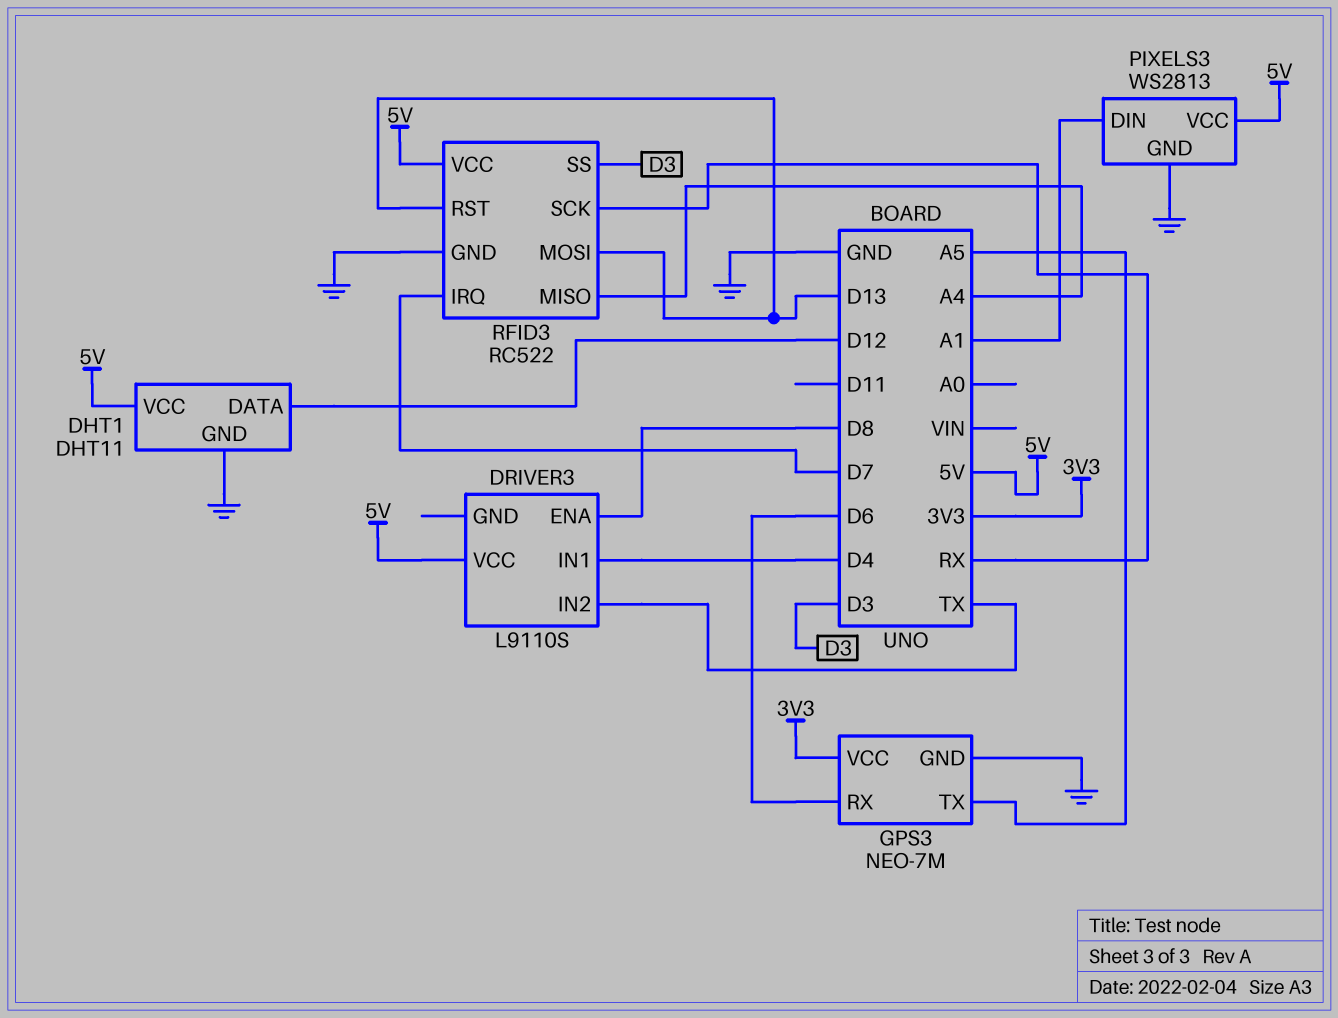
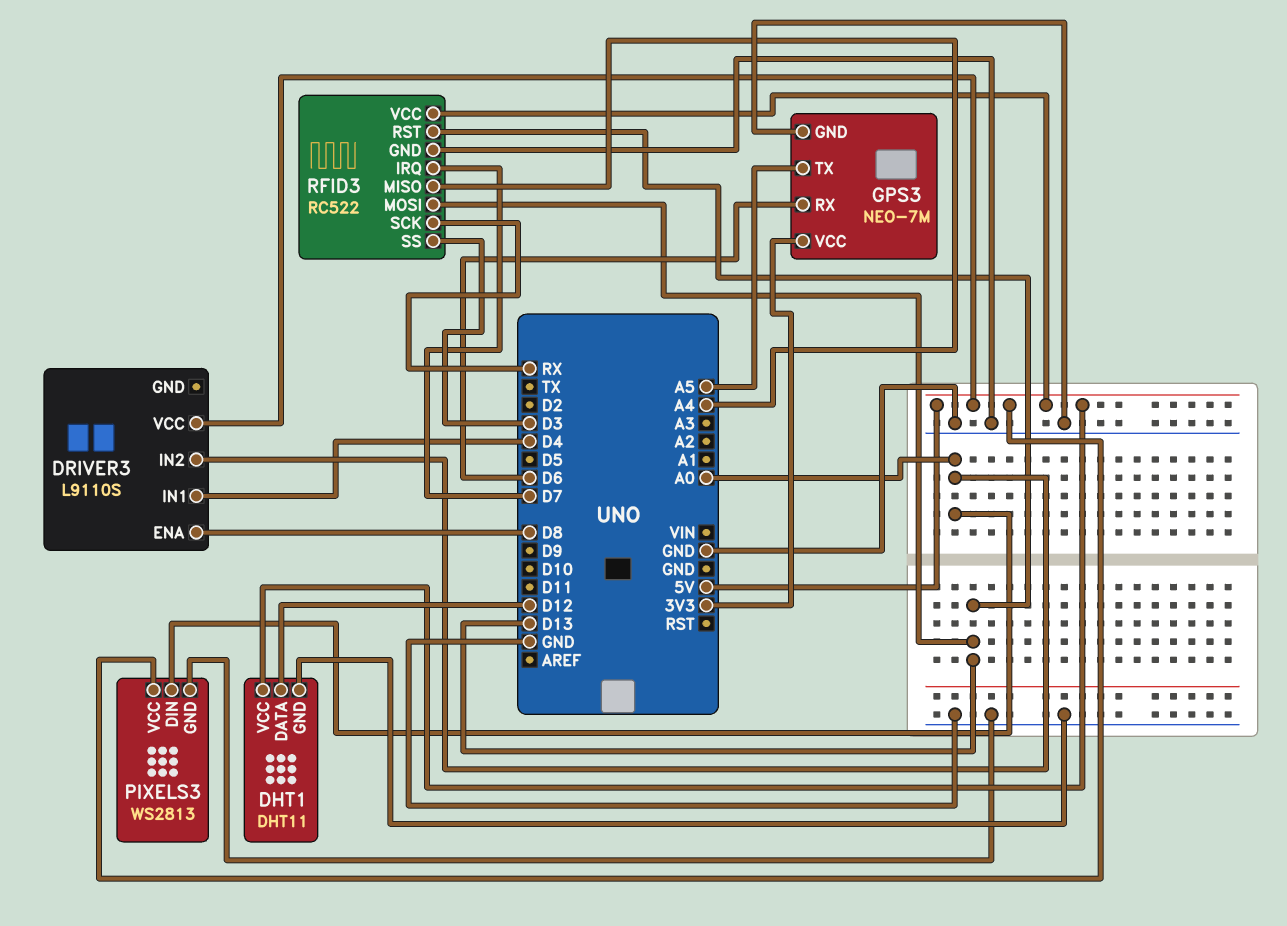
DRIVER3 pin IN2: TX -> A0
PIXELS3 pin DIN: A1 -> A0

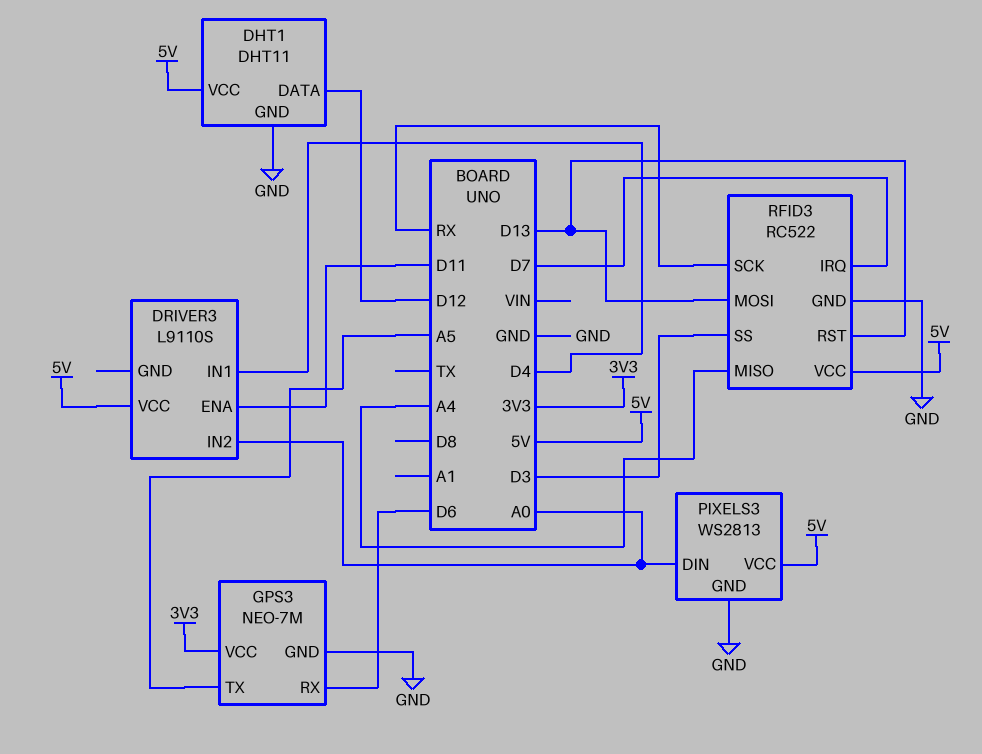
DRIVER3 pin ENA: D8 -> D11

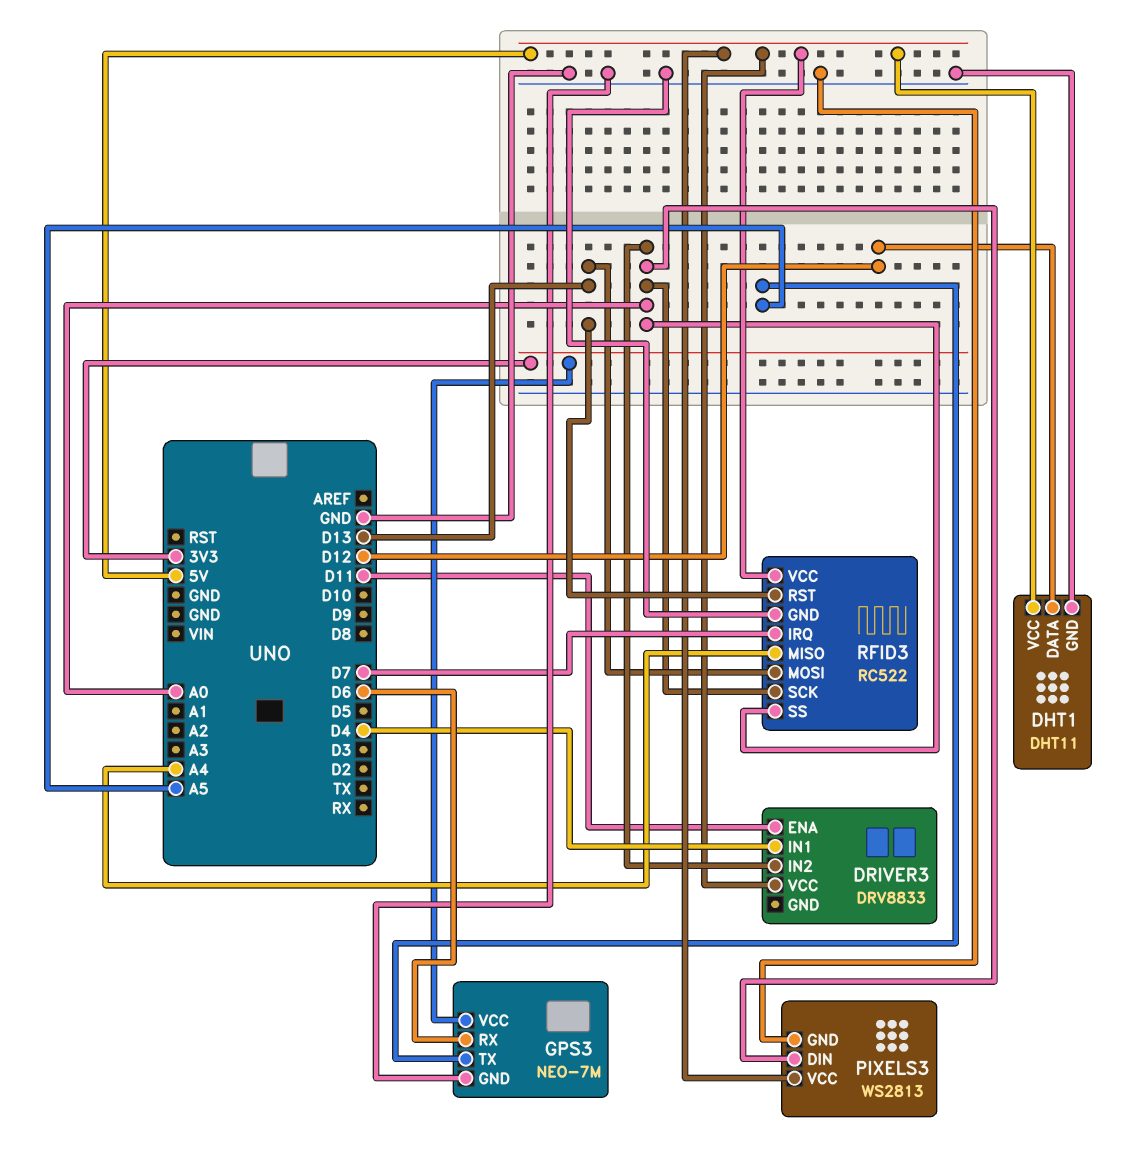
DRIVER3: L9110S -> DRV8833
RFID3 pin SCK: RX -> A0
RFID3 pin SS: D3 -> A0

